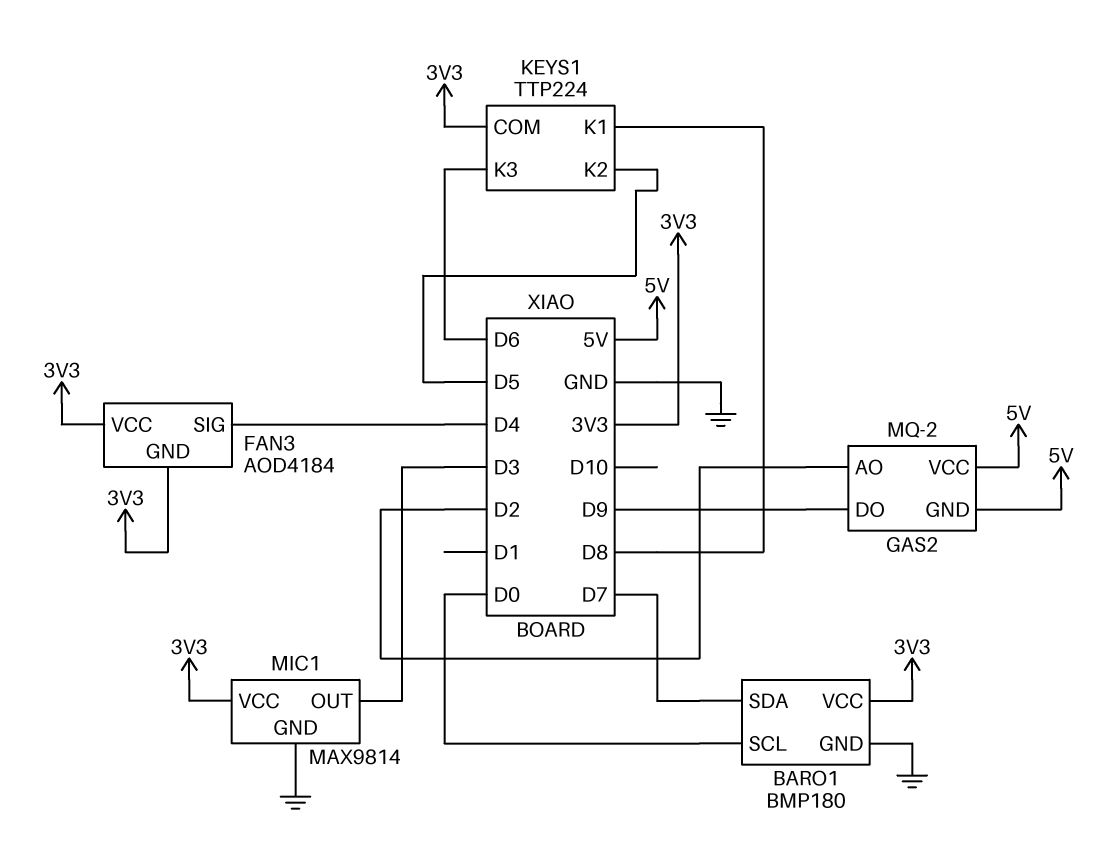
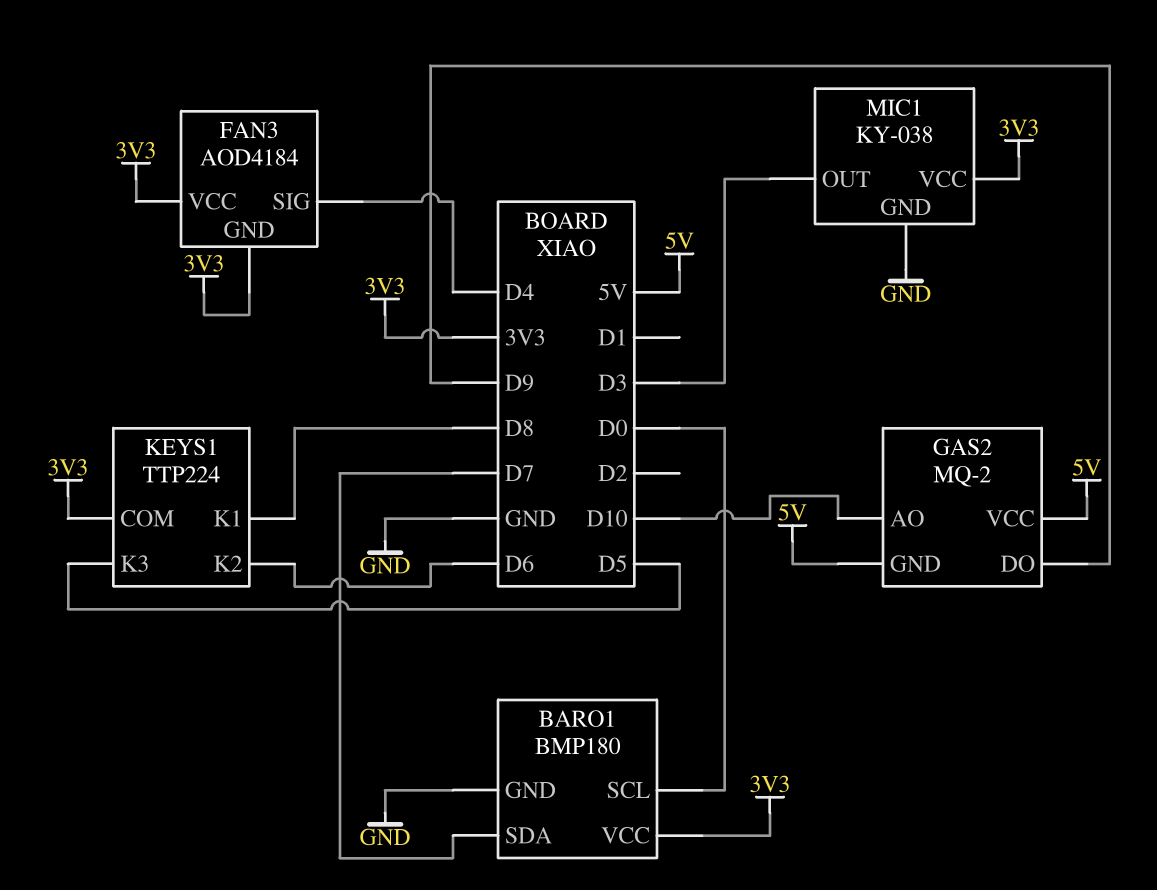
GAS2 pin AO: D2 -> D10
KEYS1 pin K2: D5 -> D6
KEYS1 pin K3: D6 -> D5
MIC1: MAX9814 -> KY-038

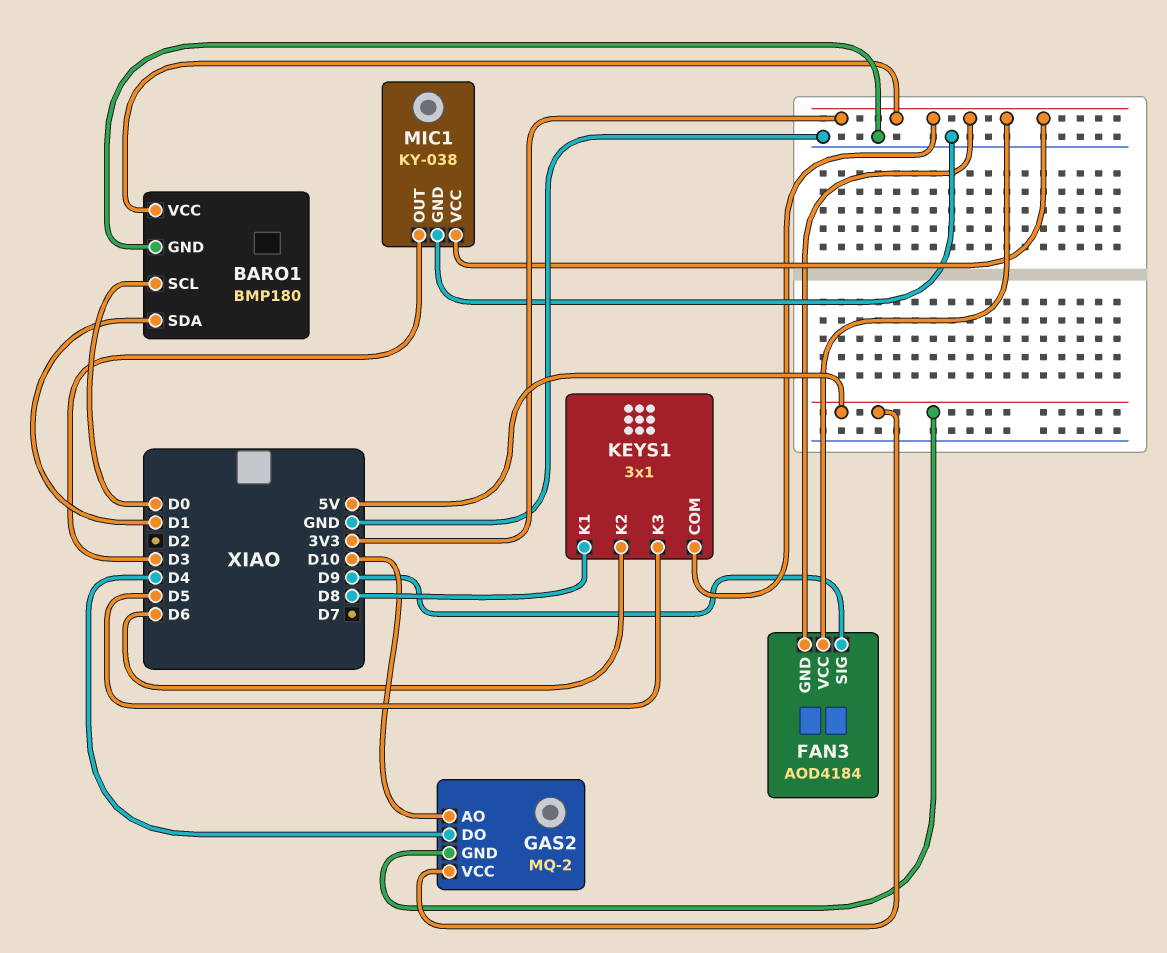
BARO1 pin SDA: D7 -> D1
FAN3 pin SIG: D4 -> D9
GAS2 pin DO: D9 -> D4
KEYS1: TTP224 -> 3x1

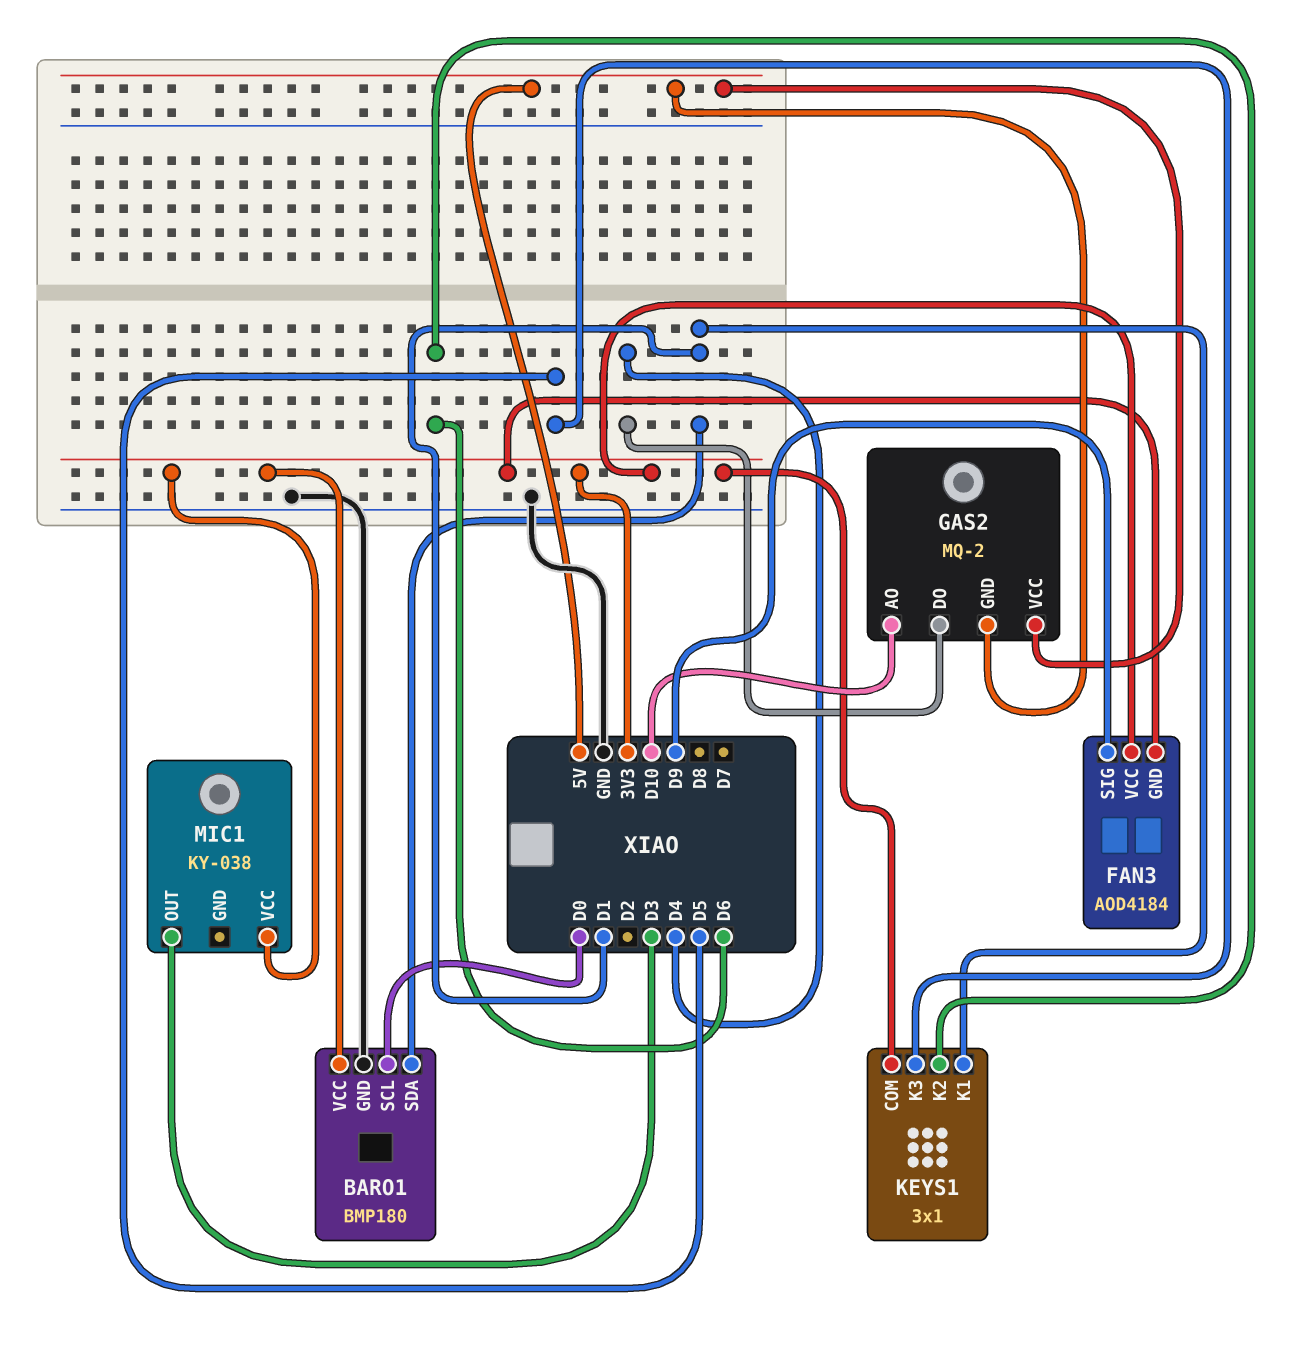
KEYS1 pin K1: D8 -> D1
MIC1 pin GND: GND -> none

